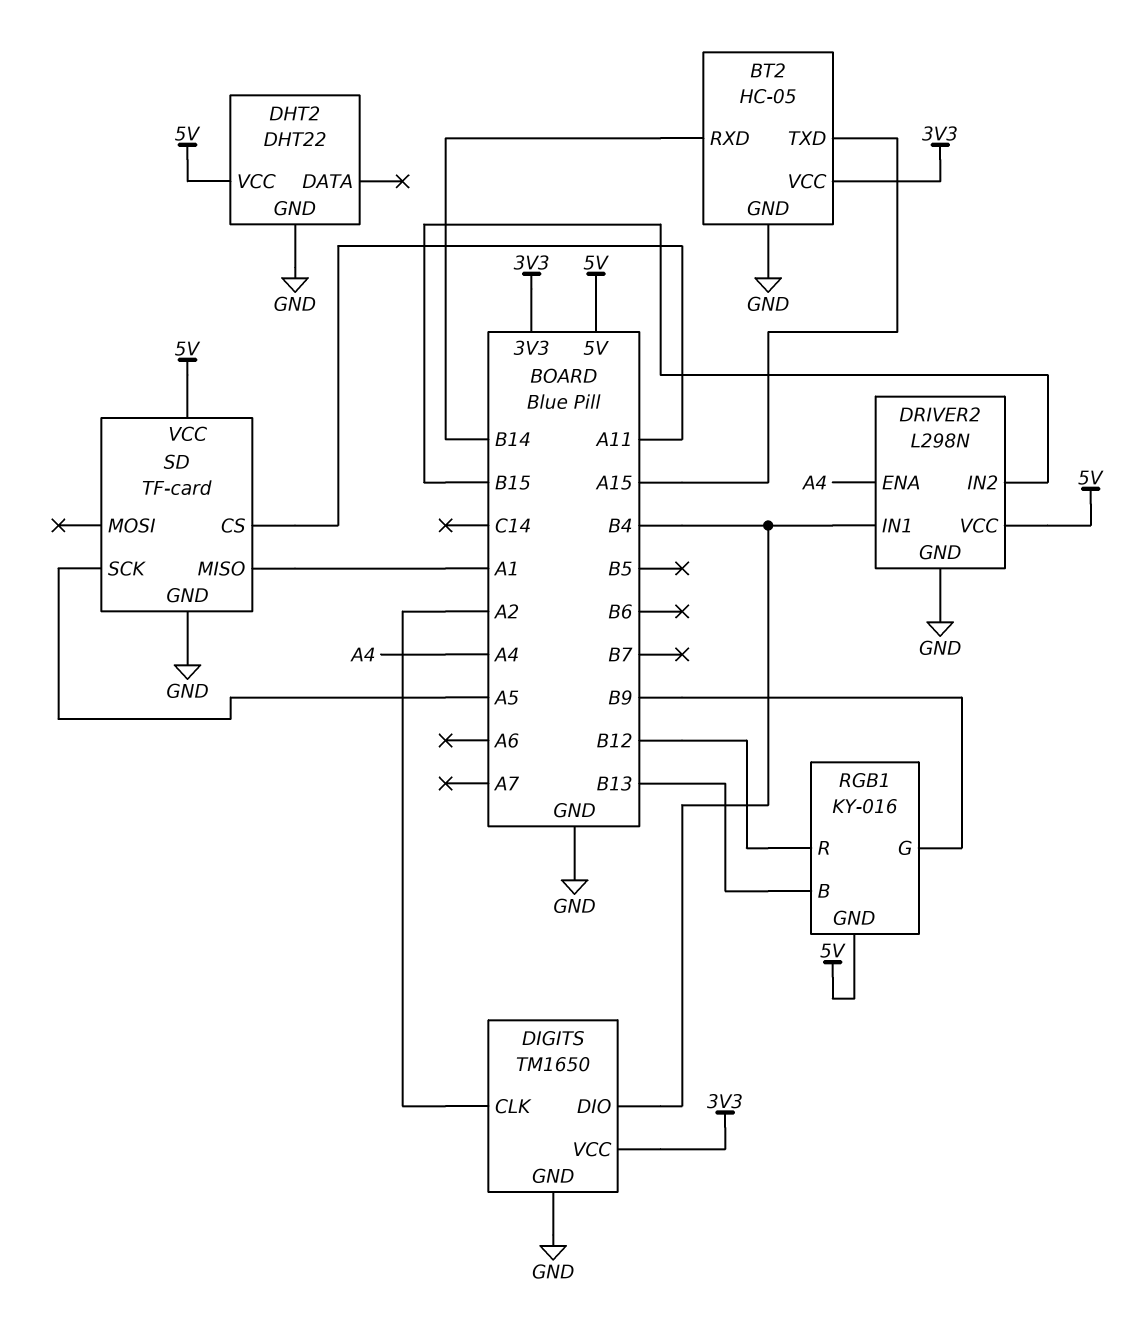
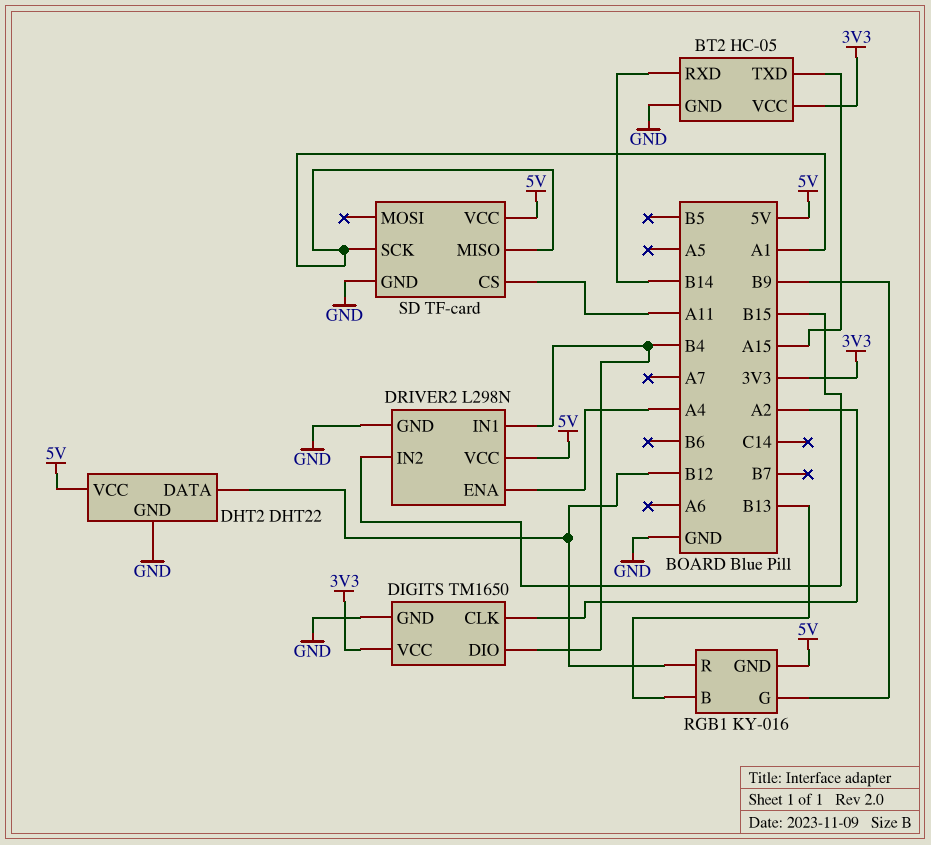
DHT2 pin DATA: none -> B12
SD pin SCK: A5 -> A1

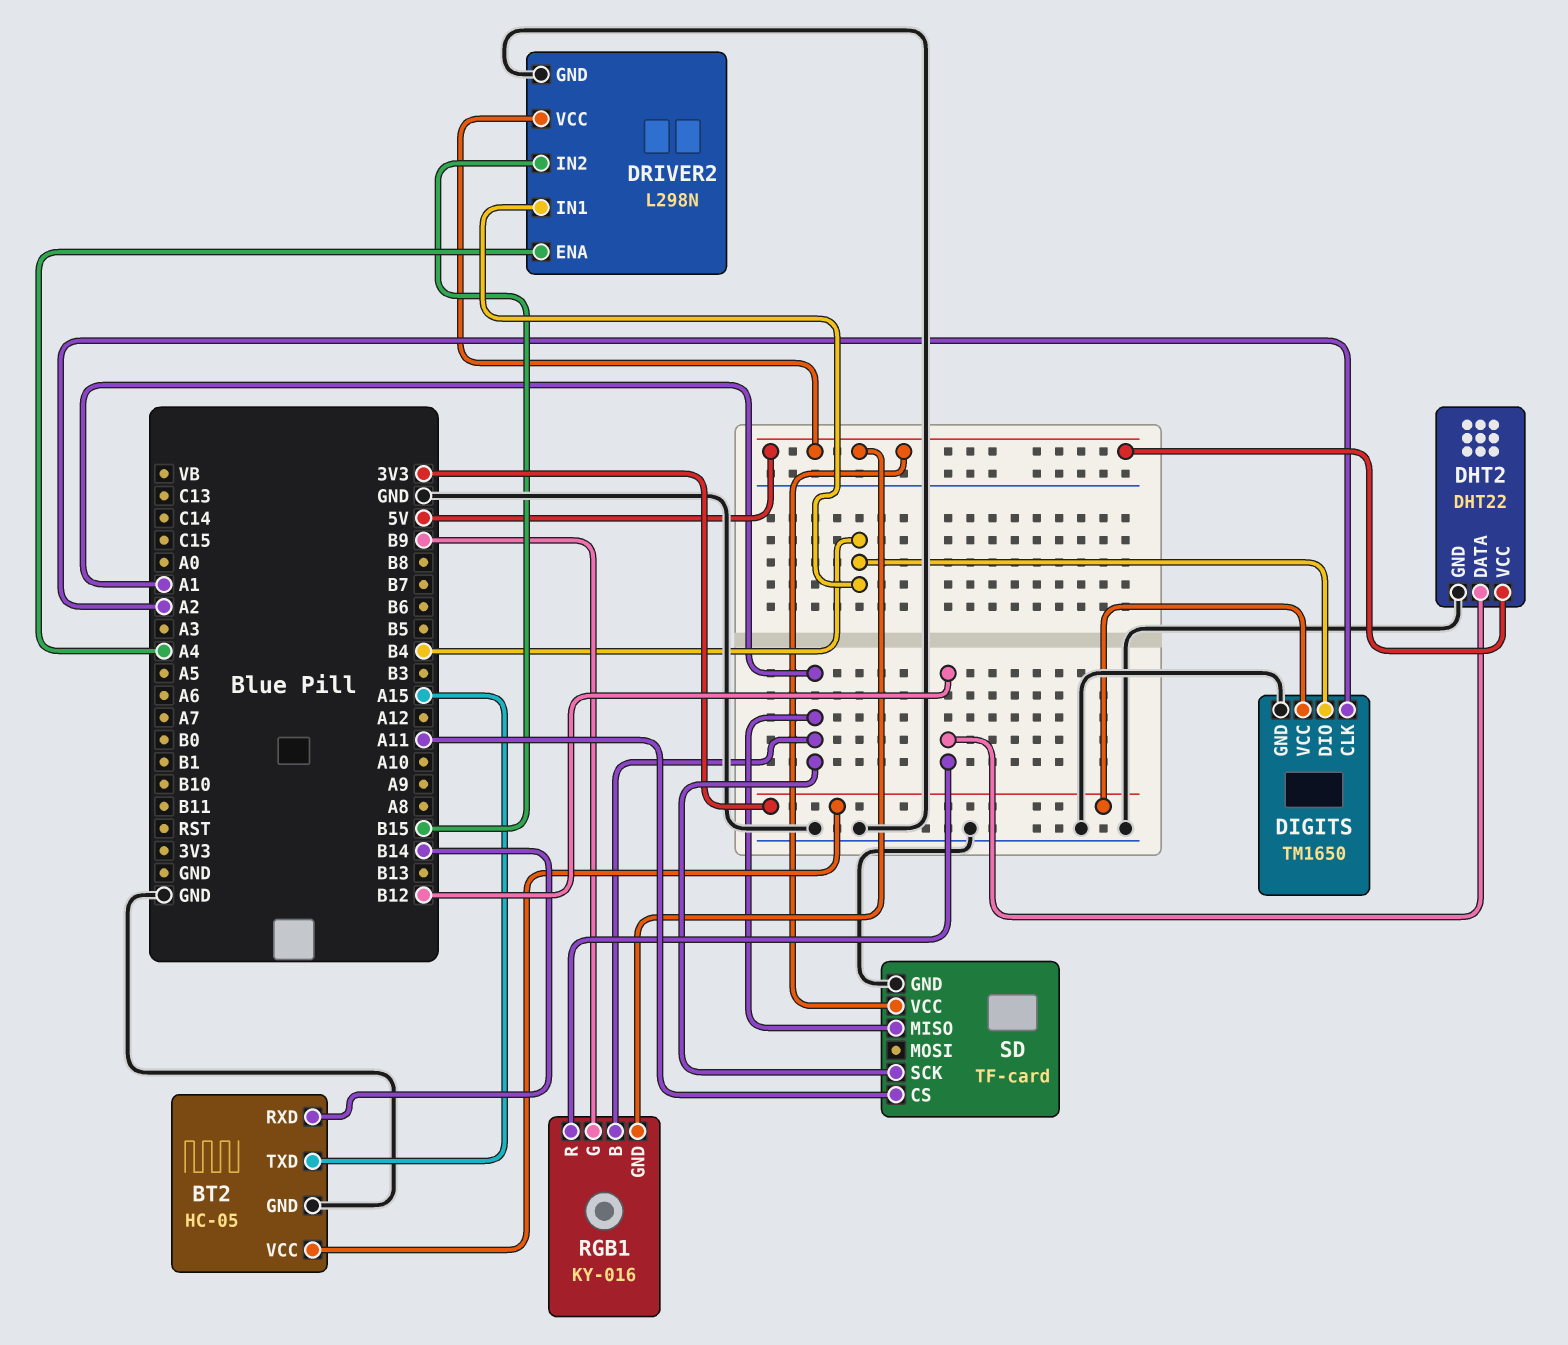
RGB1 pin B: B13 -> A1

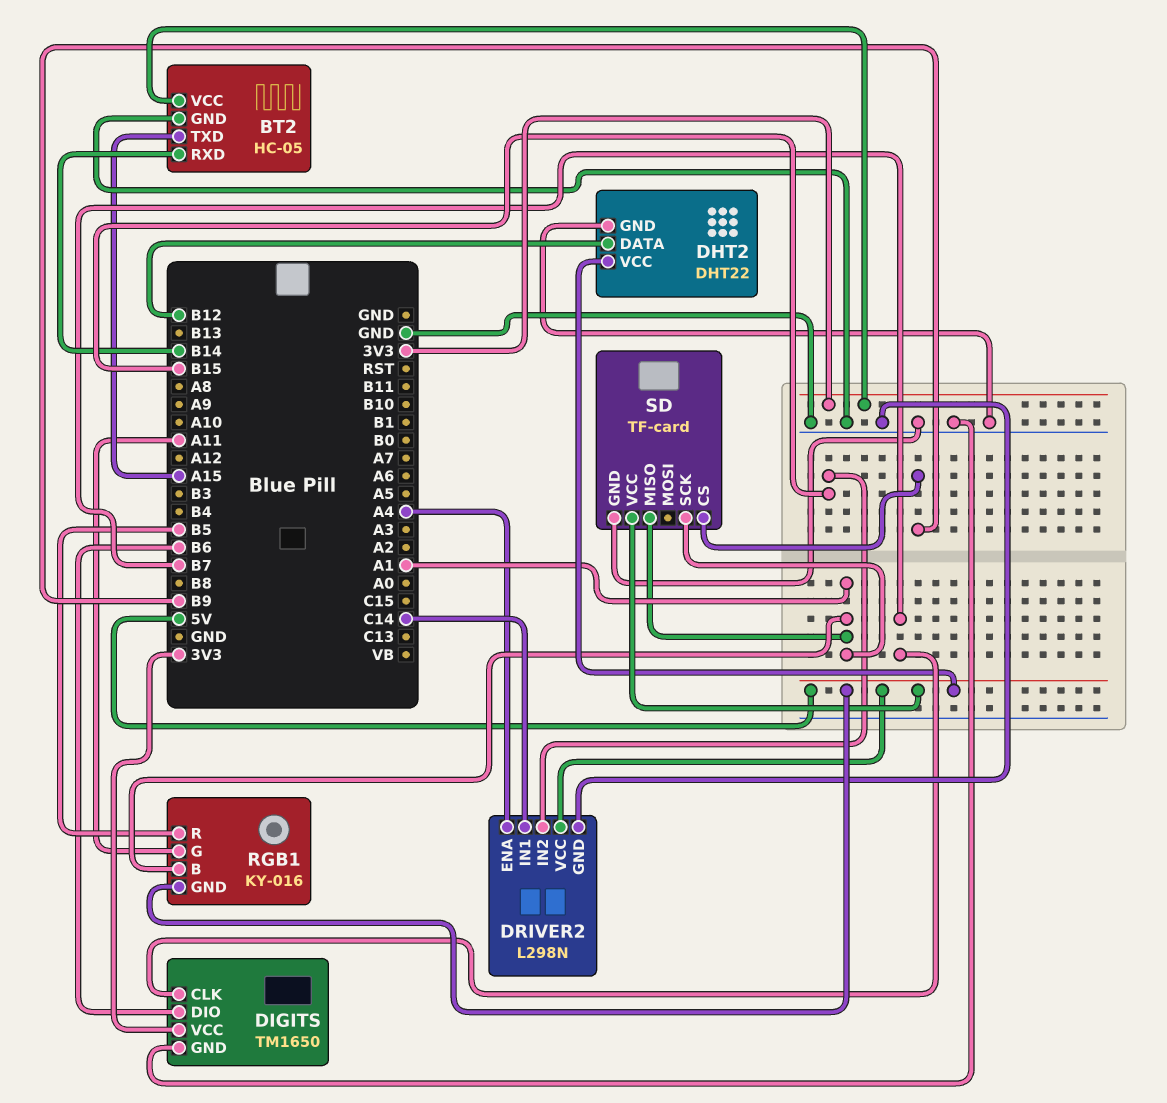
DIGITS pin CLK: A2 -> B7
DIGITS pin DIO: B4 -> B6
DRIVER2 pin IN1: B4 -> C14
RGB1 pin G: B9 -> A11
RGB1 pin R: B12 -> B5
SD pin CS: A11 -> B9

